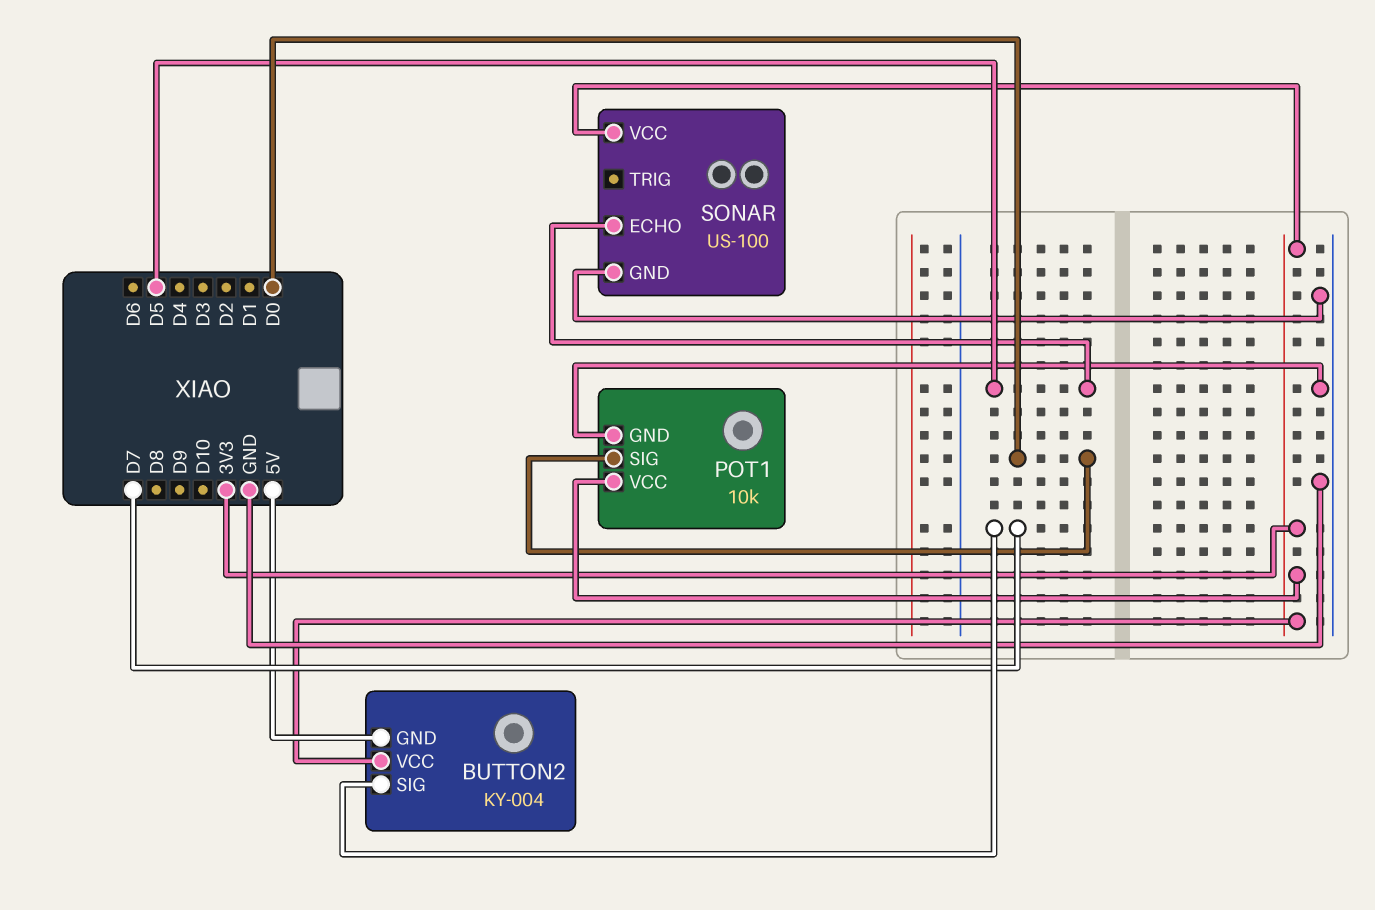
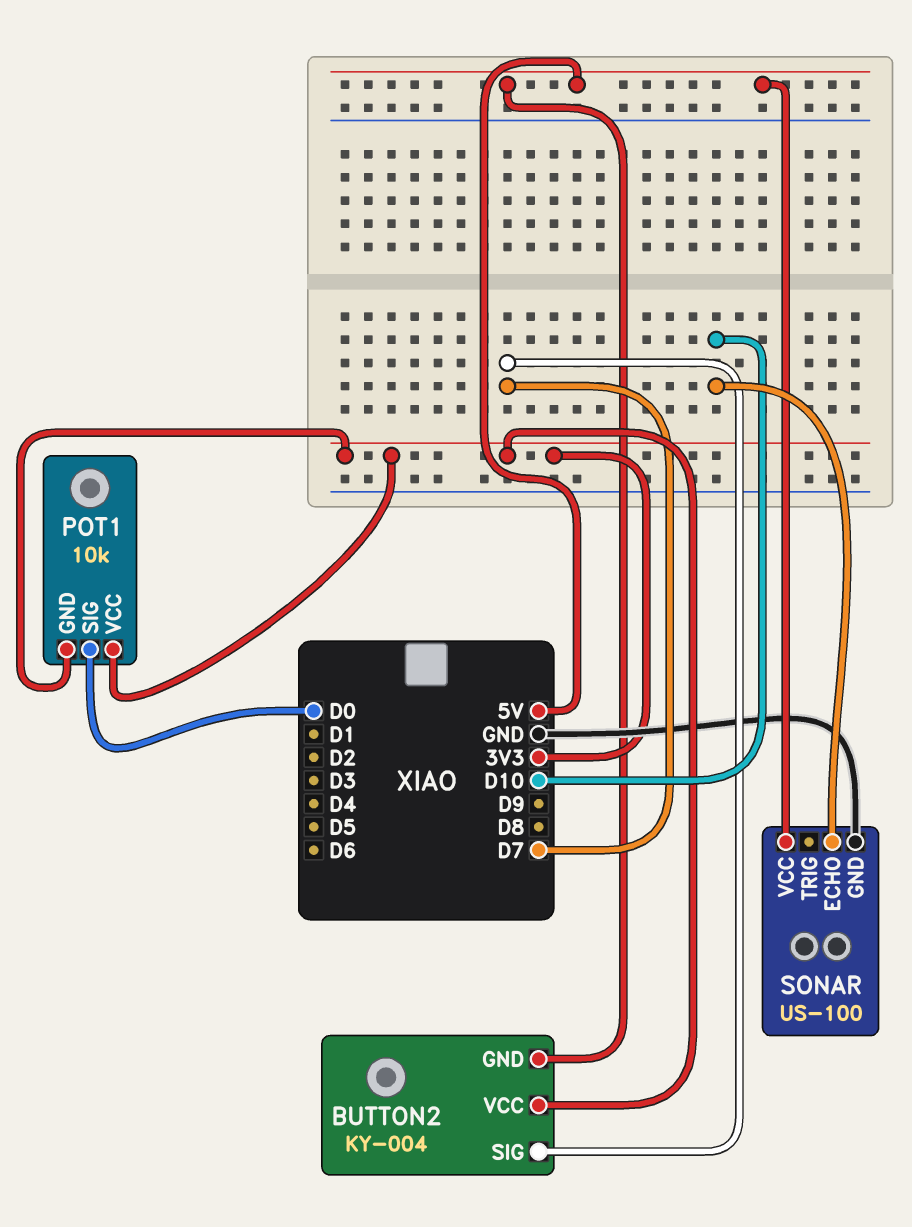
POT1 pin GND: GND -> 3V3
SONAR pin ECHO: D5 -> D10
SONAR pin VCC: 3V3 -> 5V

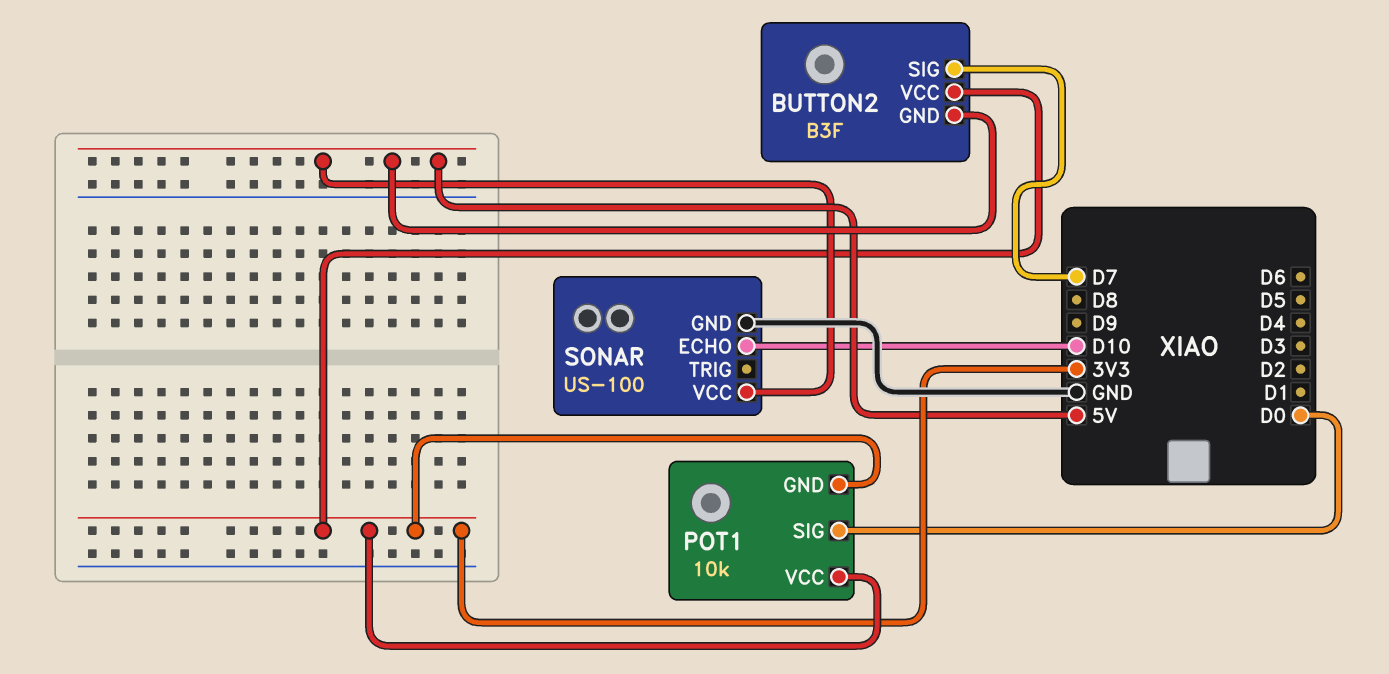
BUTTON2: KY-004 -> B3F

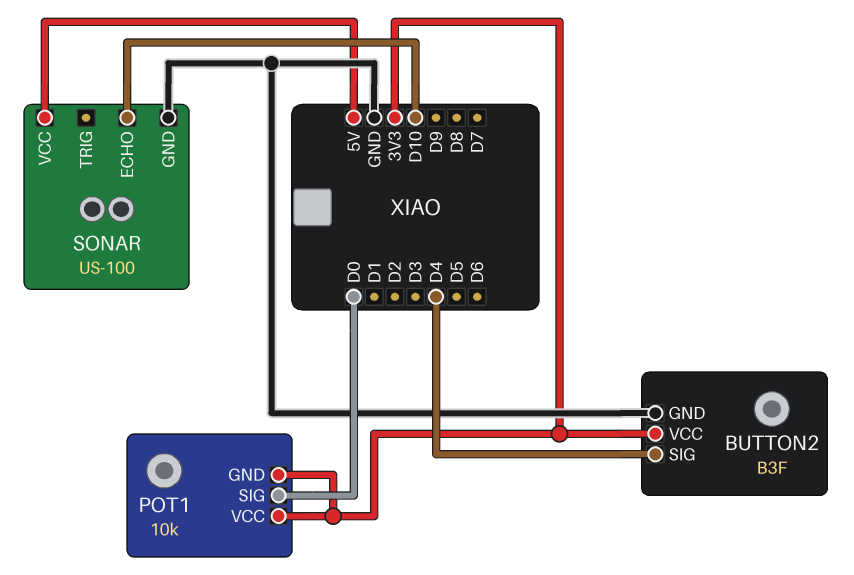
BUTTON2 pin GND: 5V -> GND
BUTTON2 pin SIG: D7 -> D4

